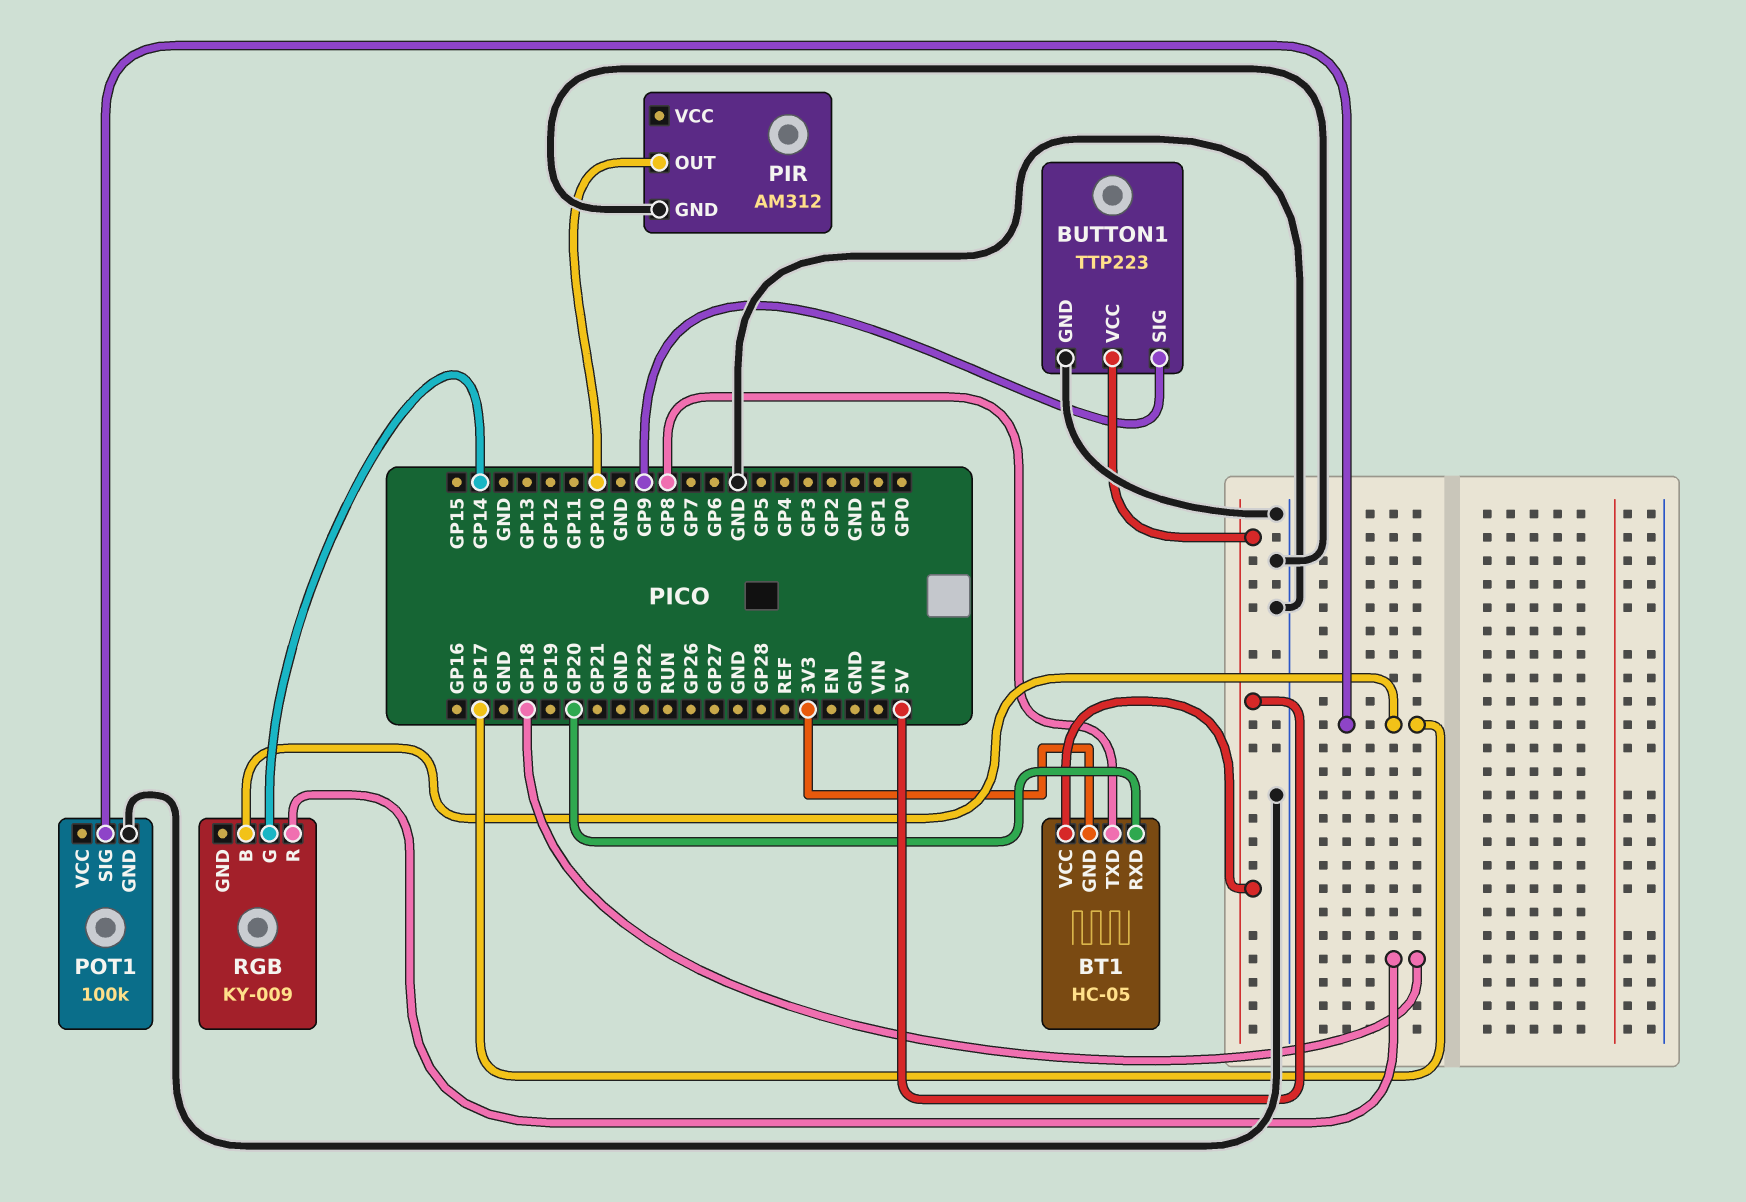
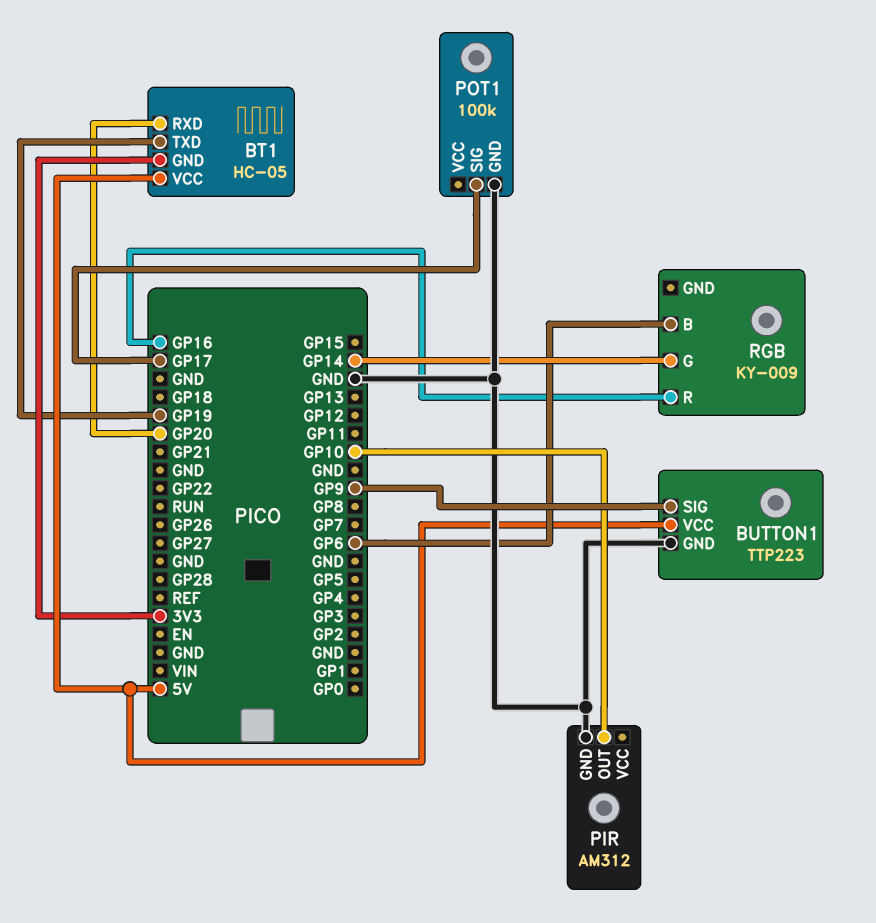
BT1 pin TXD: GP8 -> GP19
RGB pin B: GP17 -> GP6
RGB pin R: GP18 -> GP16

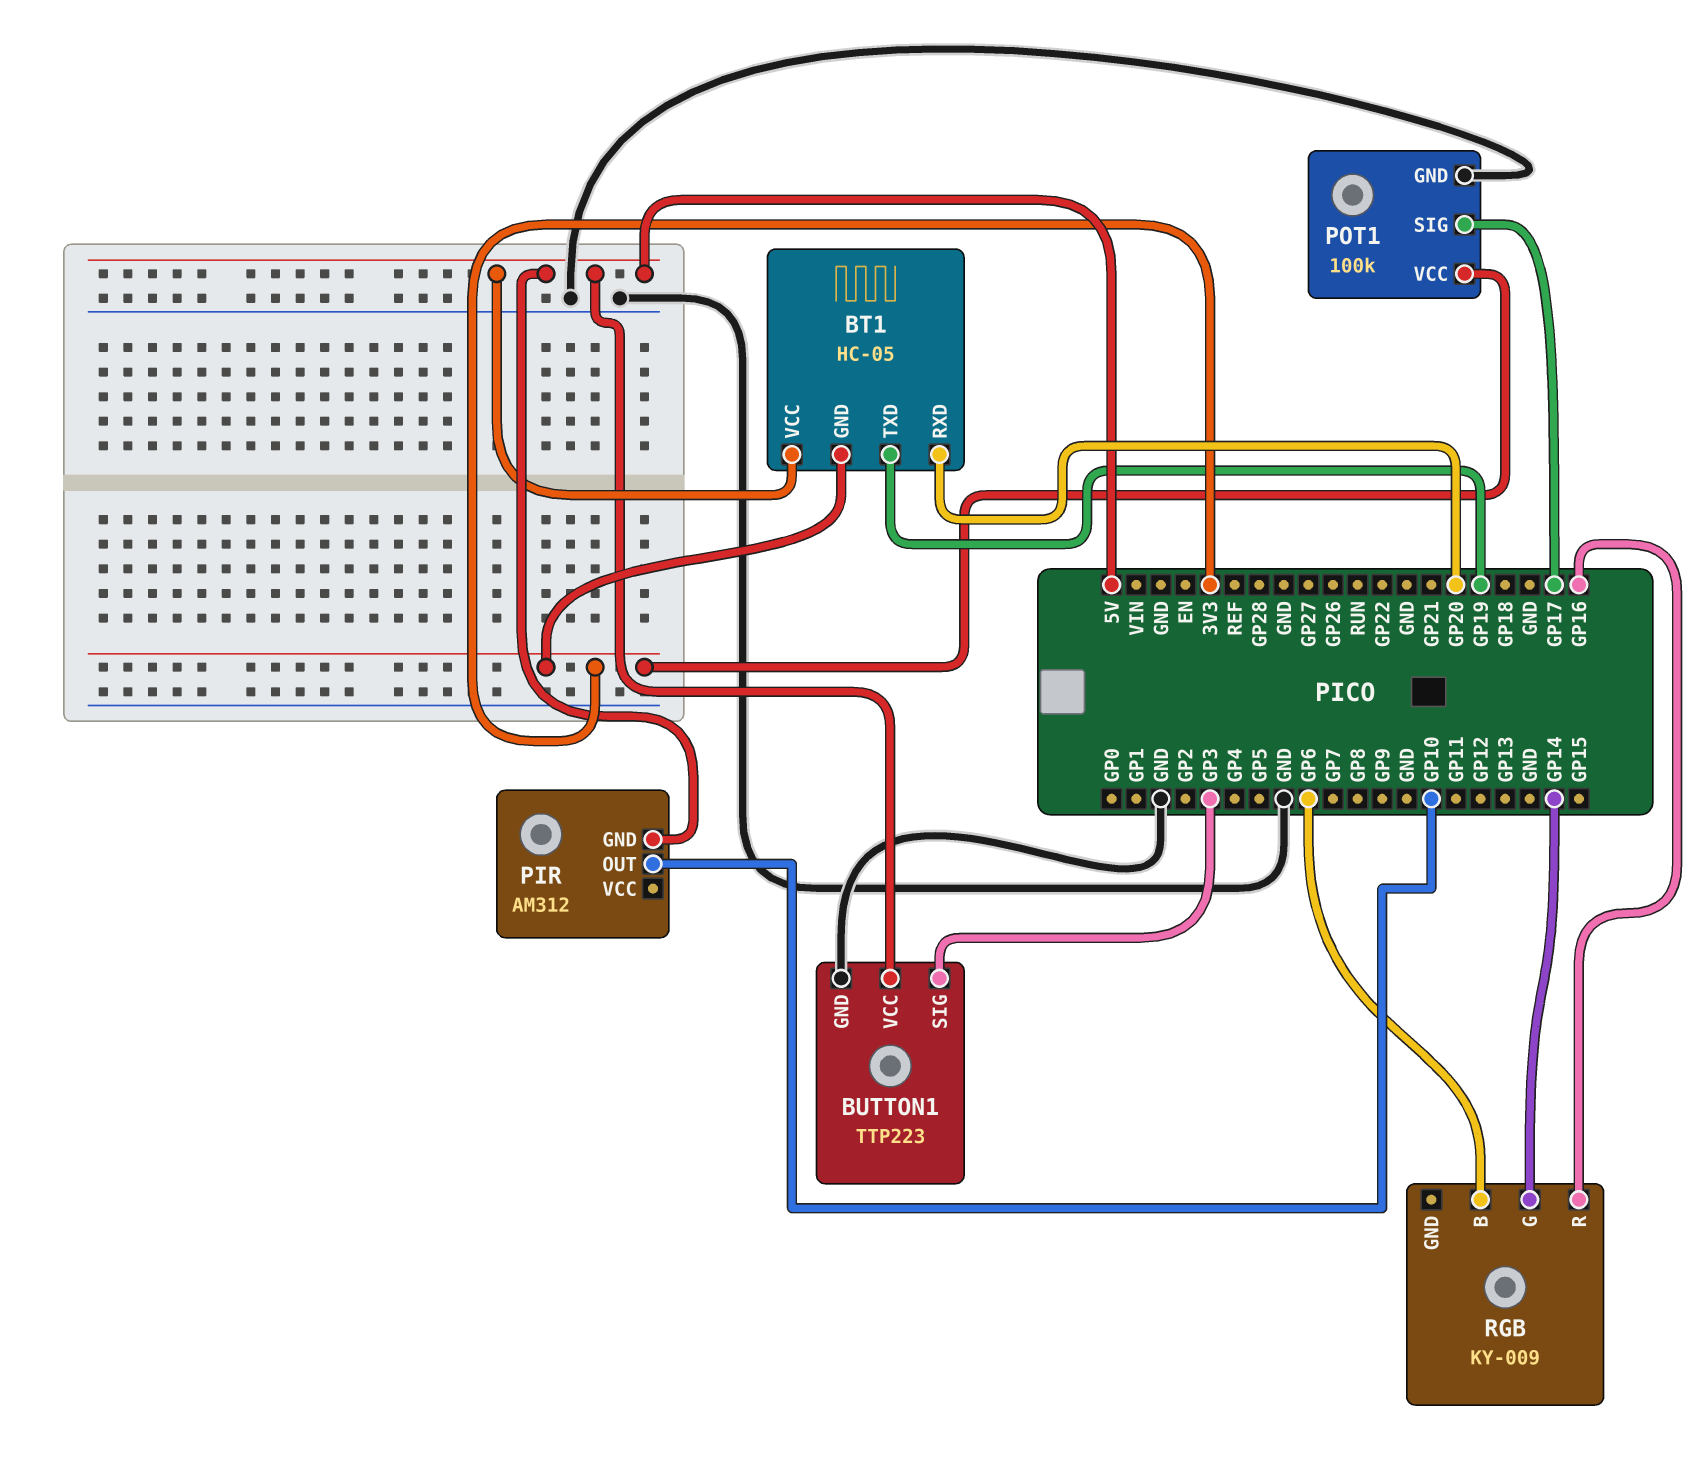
BUTTON1 pin SIG: GP9 -> GP3
PIR pin GND: GND -> 5V
POT1 pin VCC: none -> 3V3

